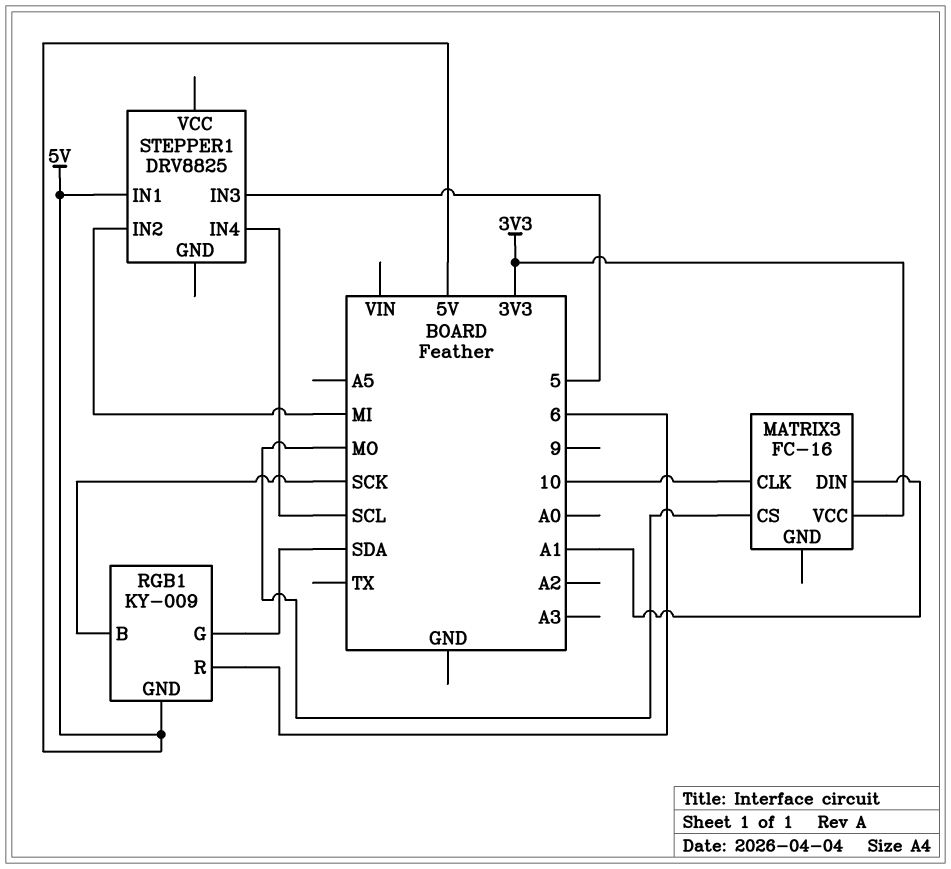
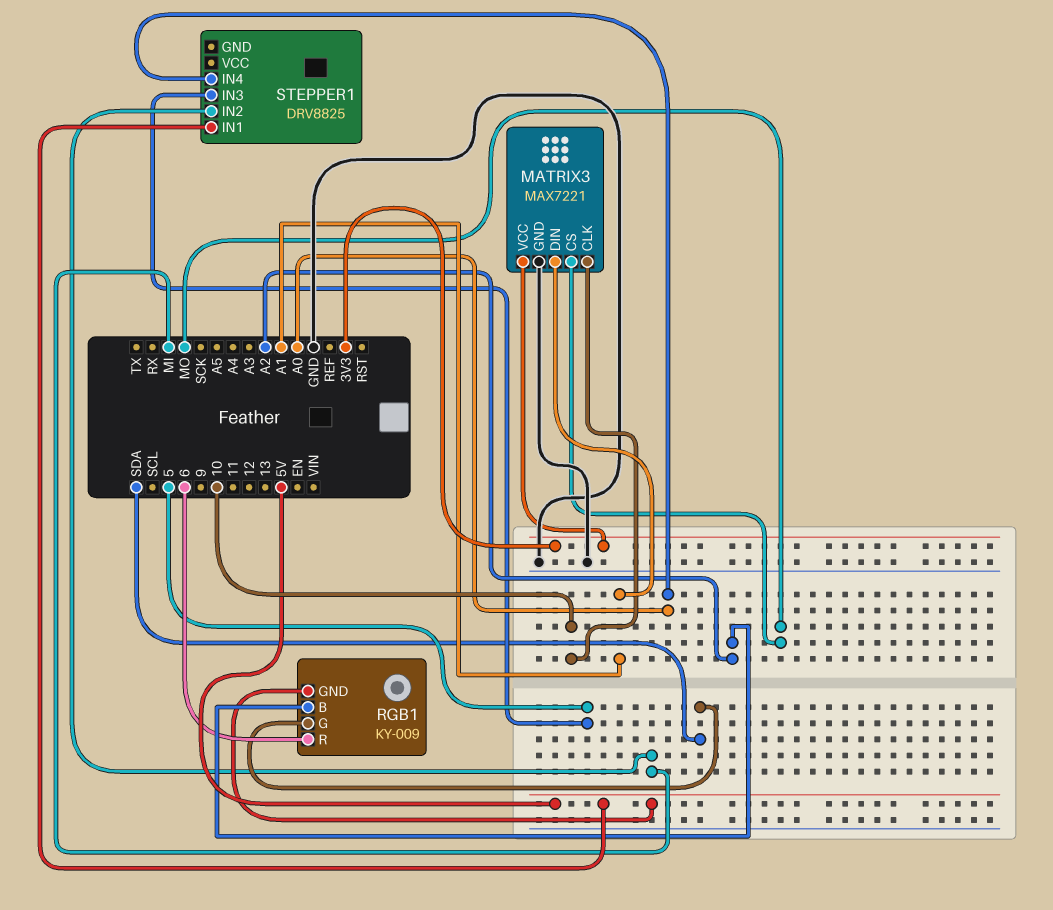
MATRIX3: FC-16 -> MAX7221
MATRIX3 pin GND: none -> GND
RGB1 pin B: SCK -> A2
STEPPER1 pin IN4: SCL -> A0

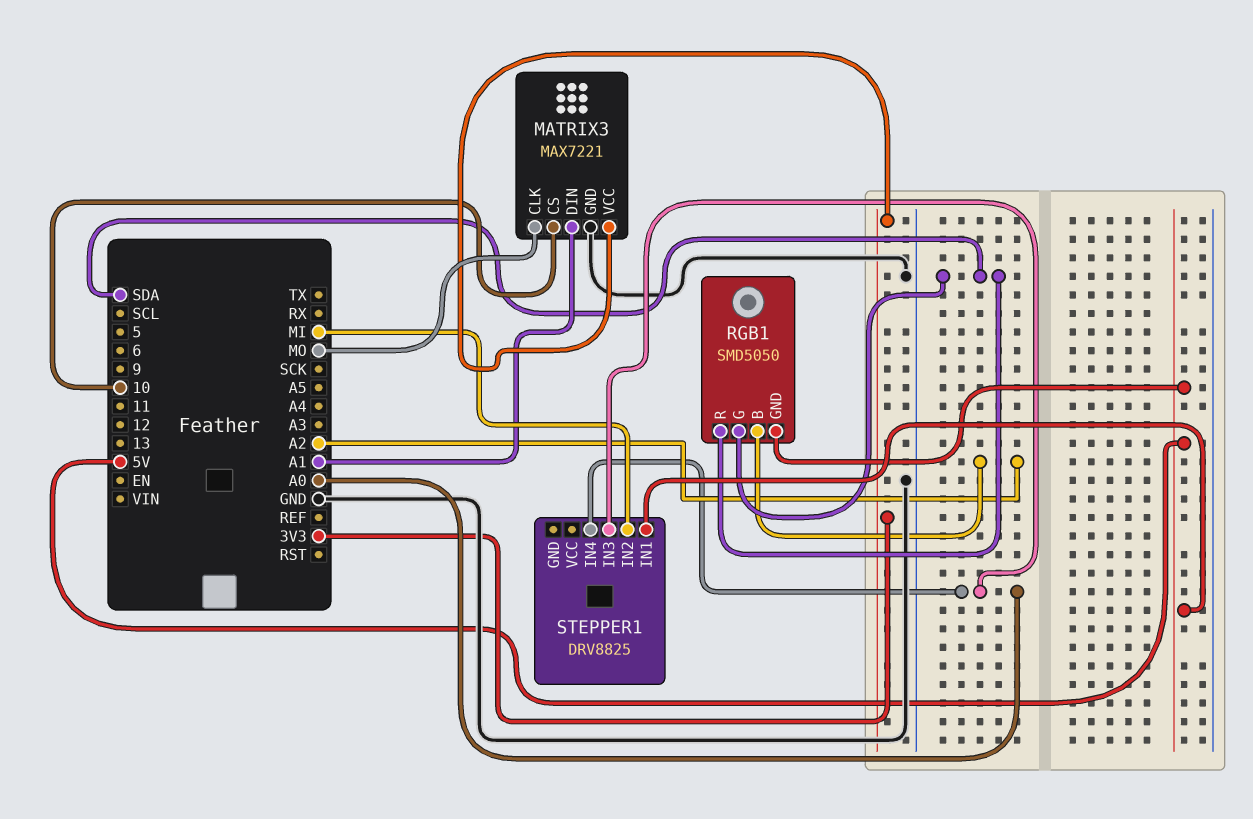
MATRIX3 pin CLK: 10 -> MO
MATRIX3 pin CS: MO -> 10
RGB1: KY-009 -> SMD5050
RGB1 pin R: 6 -> SDA
STEPPER1 pin IN3: 5 -> A0

